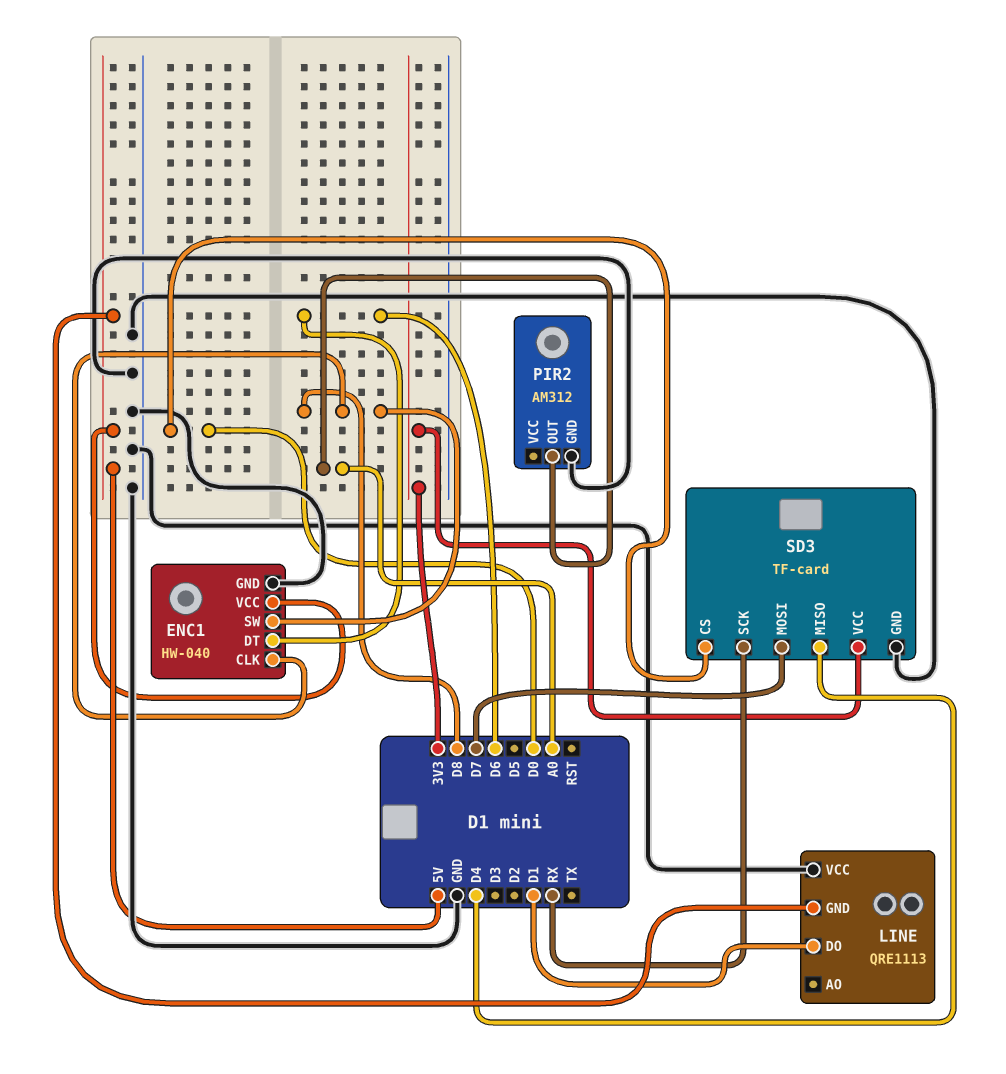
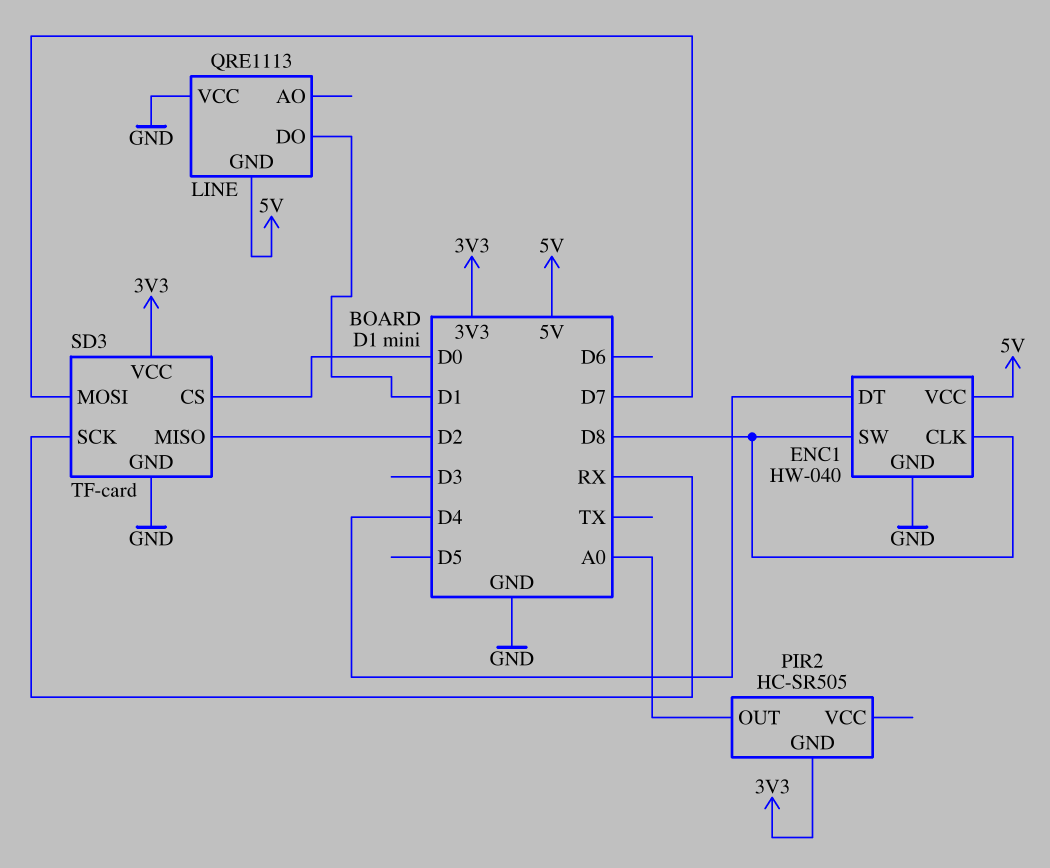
ENC1 pin DT: D6 -> D4
PIR2: AM312 -> HC-SR505
PIR2 pin GND: GND -> 3V3
SD3 pin MISO: D4 -> D2

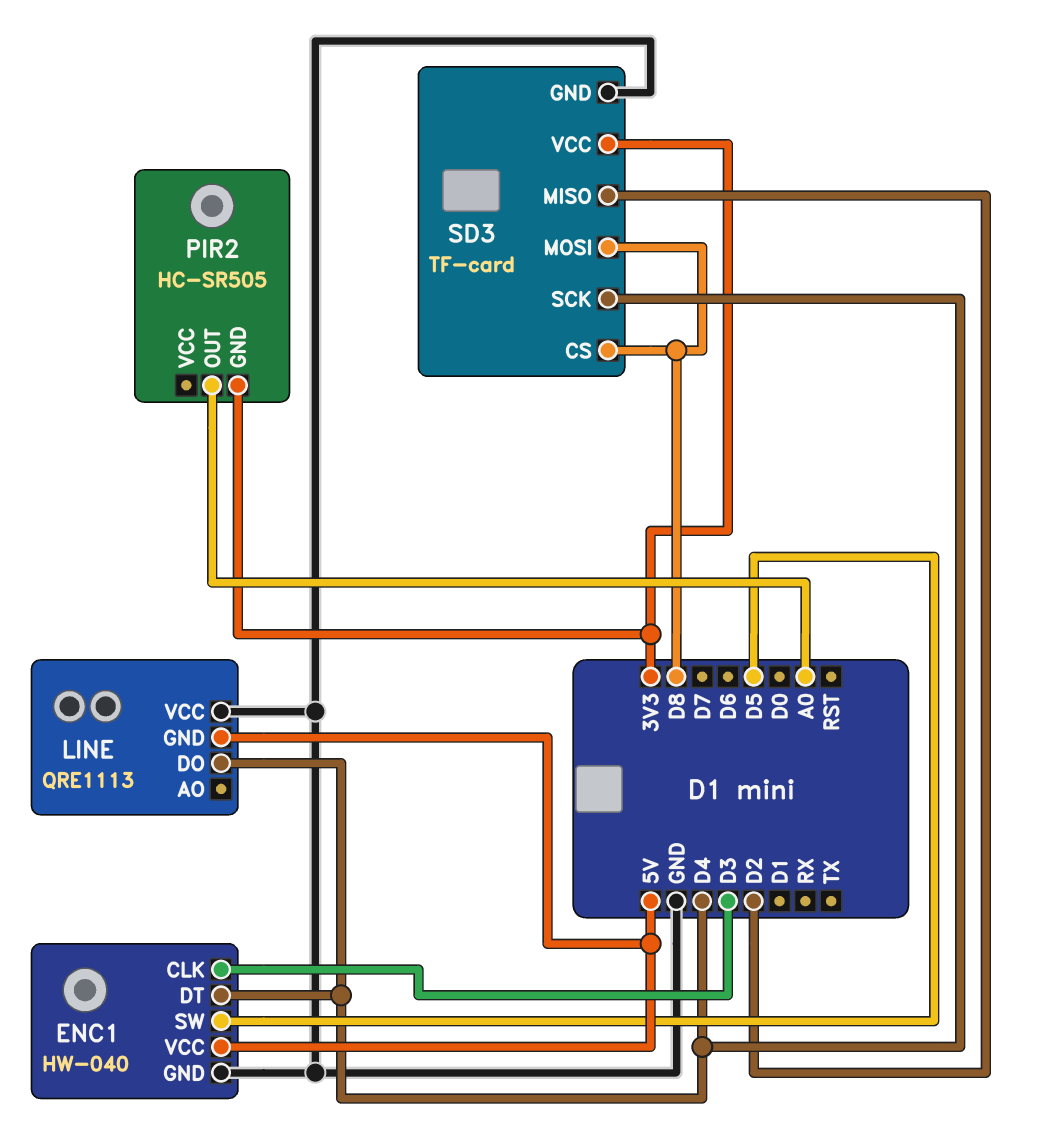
ENC1 pin CLK: D8 -> D3
ENC1 pin SW: D8 -> D5
LINE pin DO: D1 -> D4
SD3 pin CS: D0 -> D8
SD3 pin MOSI: D7 -> D8
SD3 pin SCK: RX -> D4

